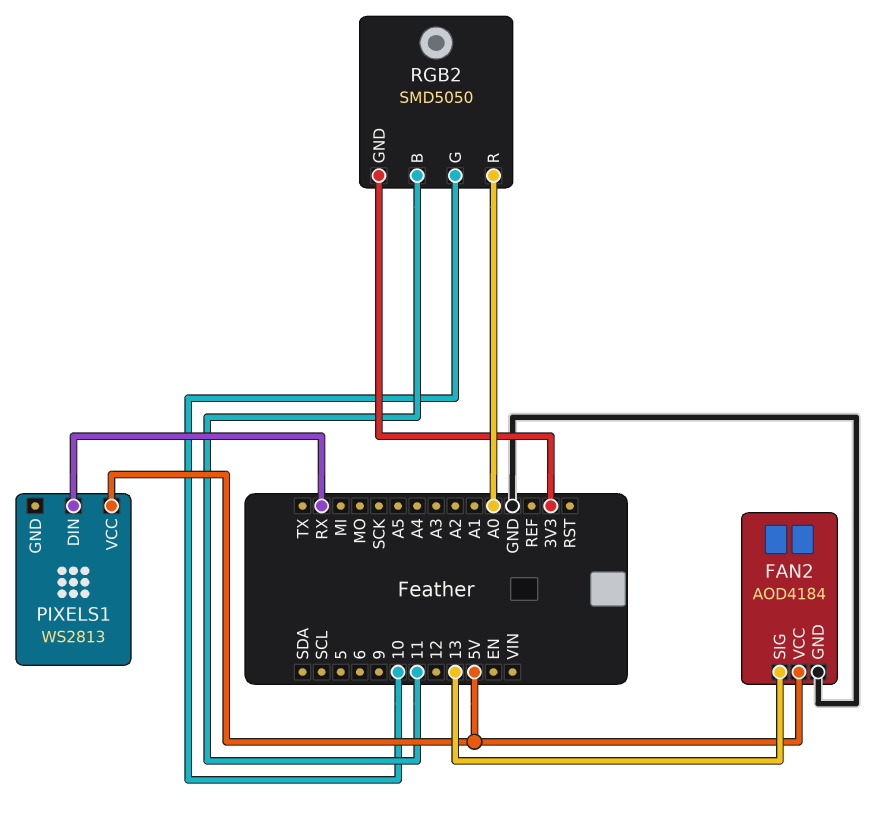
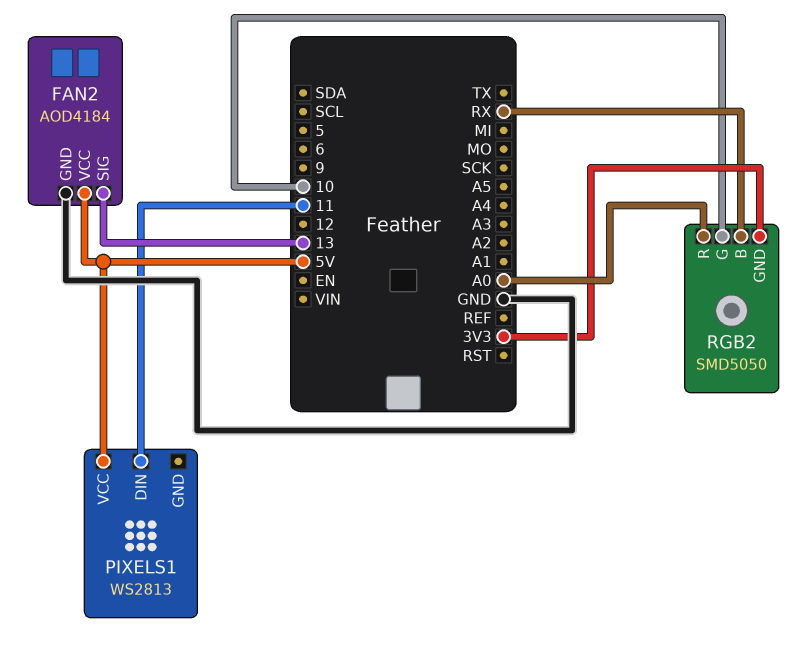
PIXELS1 pin DIN: RX -> 11
RGB2 pin B: 11 -> RX

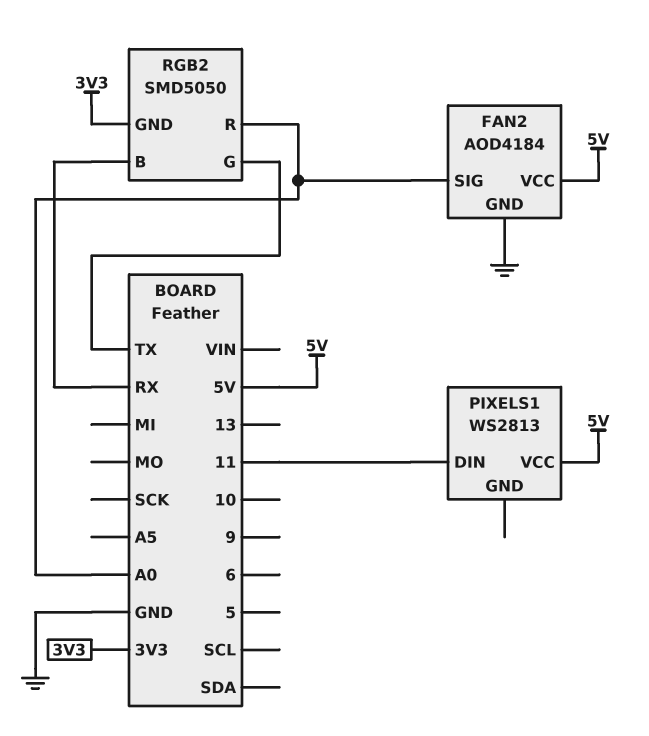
FAN2 pin SIG: 13 -> A0
RGB2 pin G: 10 -> TX

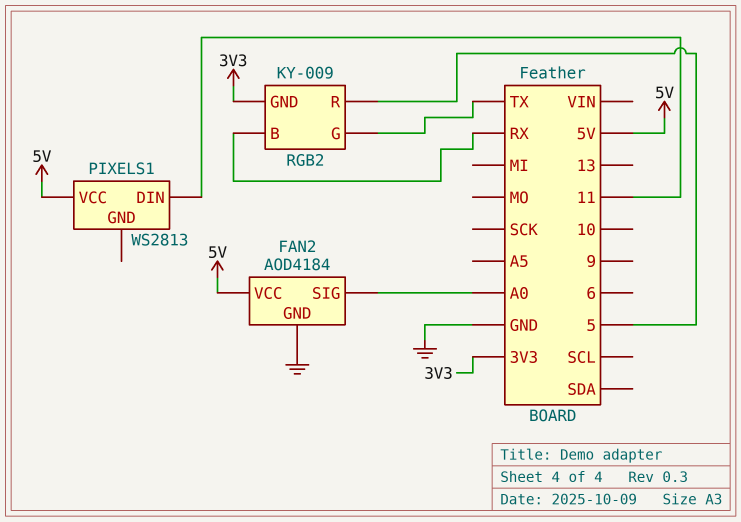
RGB2: SMD5050 -> KY-009
RGB2 pin R: A0 -> 5

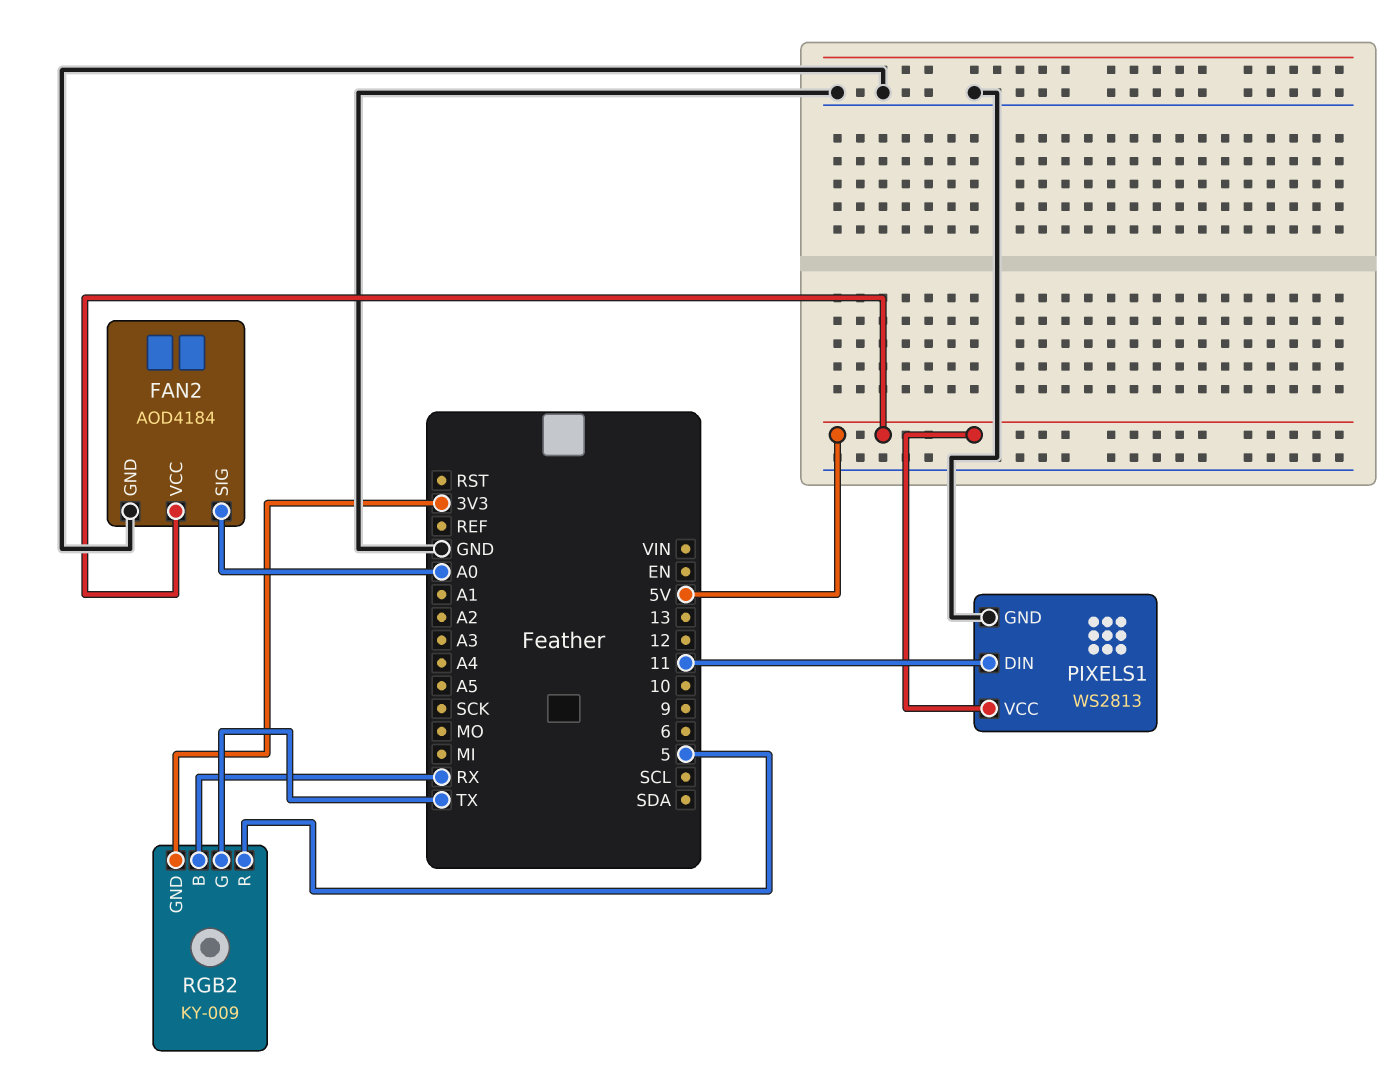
PIXELS1 pin GND: none -> GND

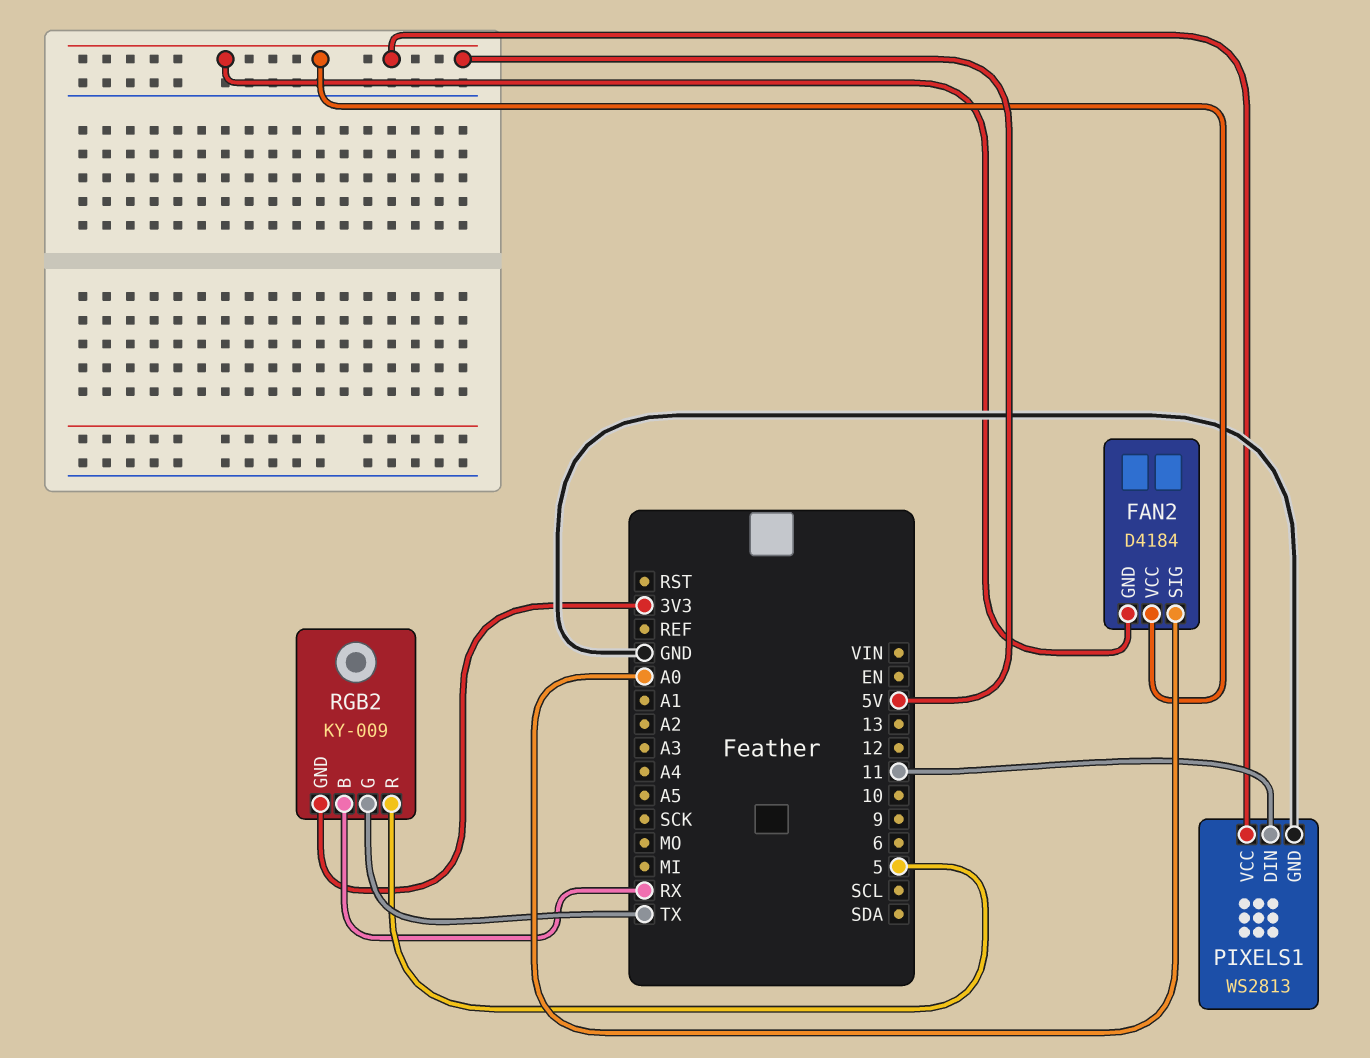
FAN2: AOD4184 -> D4184
FAN2 pin GND: GND -> 5V

